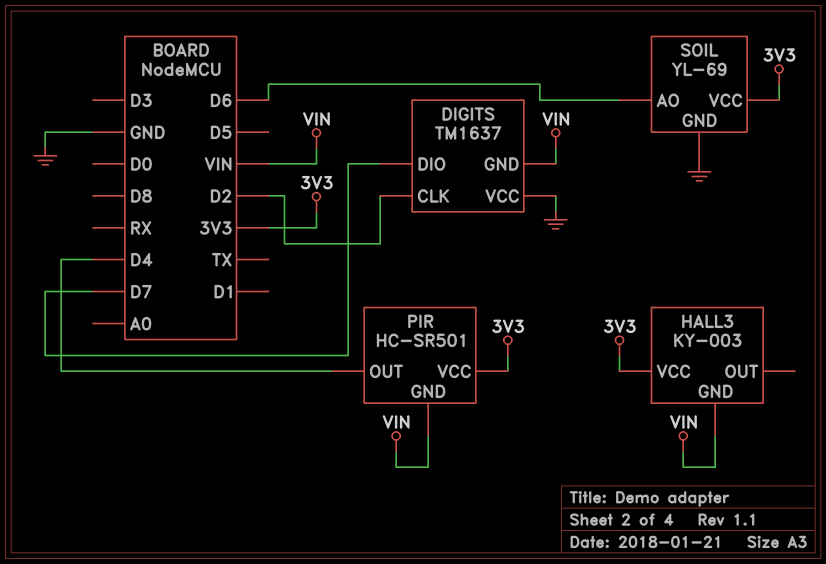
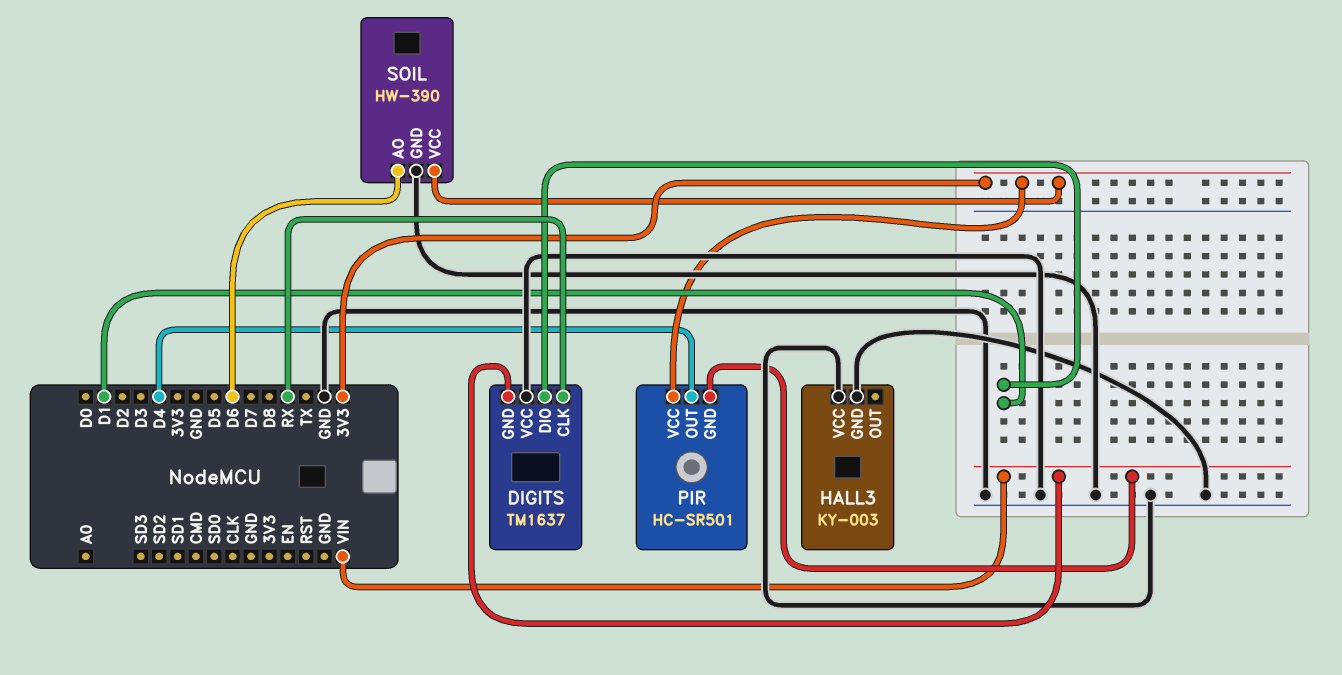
DIGITS pin CLK: D2 -> RX
DIGITS pin DIO: D7 -> D1
HALL3 pin GND: VIN -> GND
HALL3 pin VCC: 3V3 -> GND
SOIL: YL-69 -> HW-390

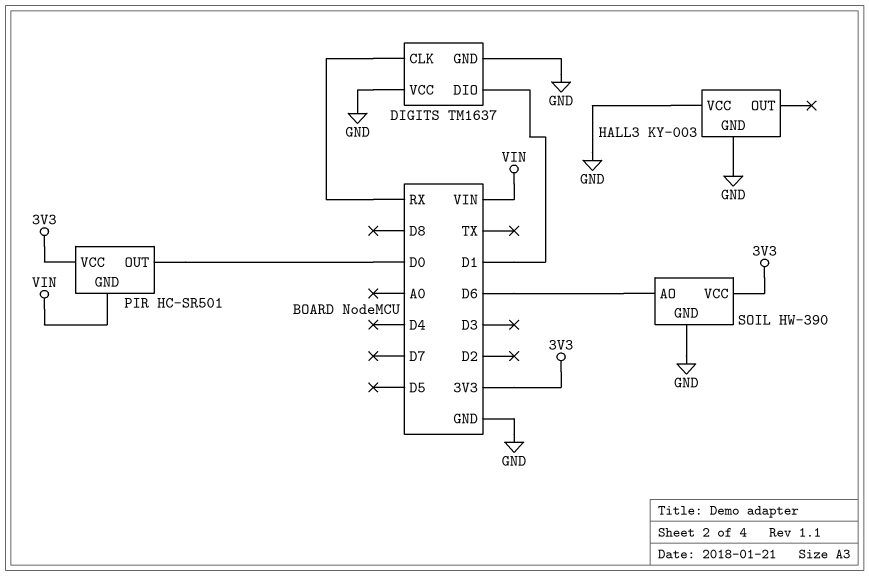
DIGITS pin GND: VIN -> GND
PIR pin OUT: D4 -> D0

